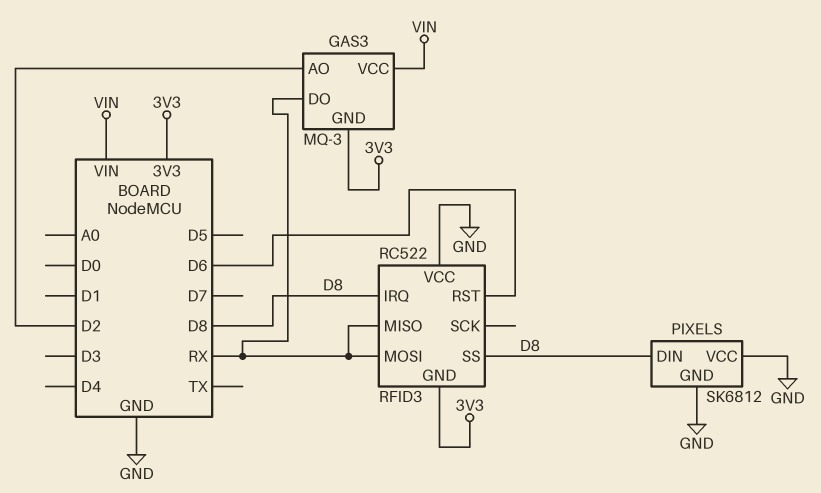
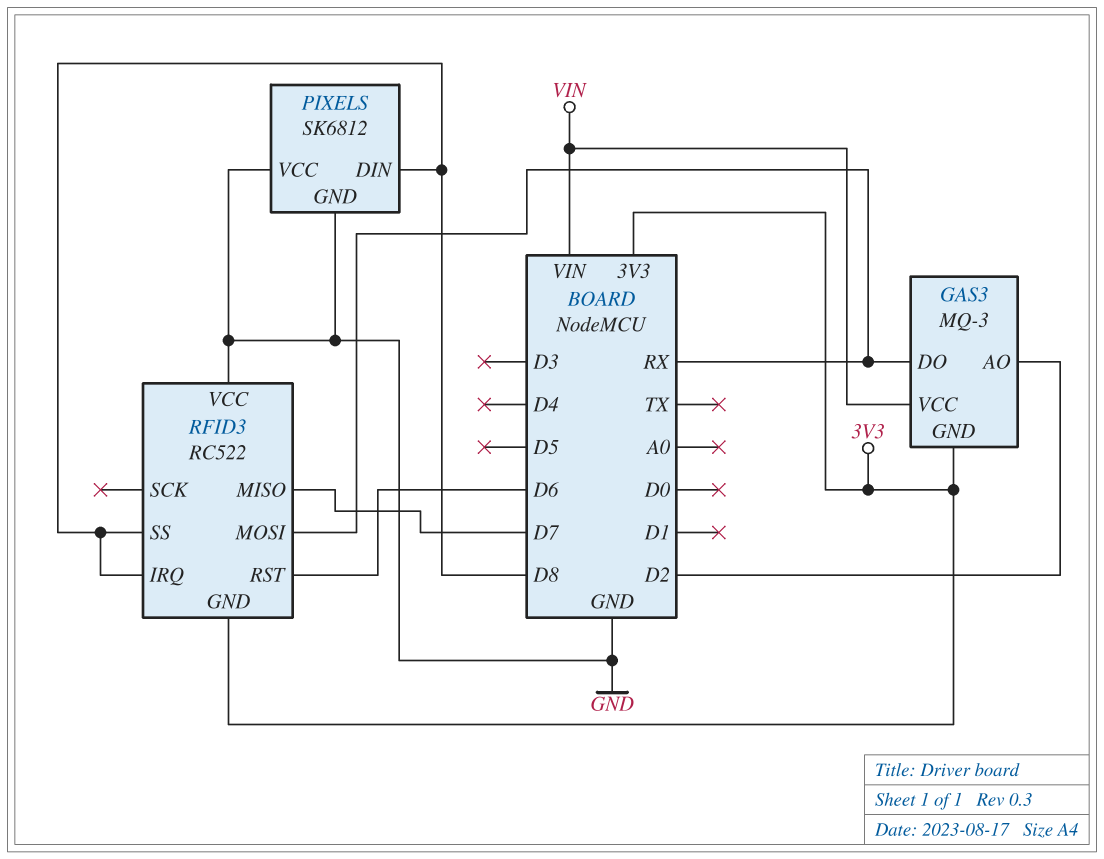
RFID3 pin MISO: RX -> D7

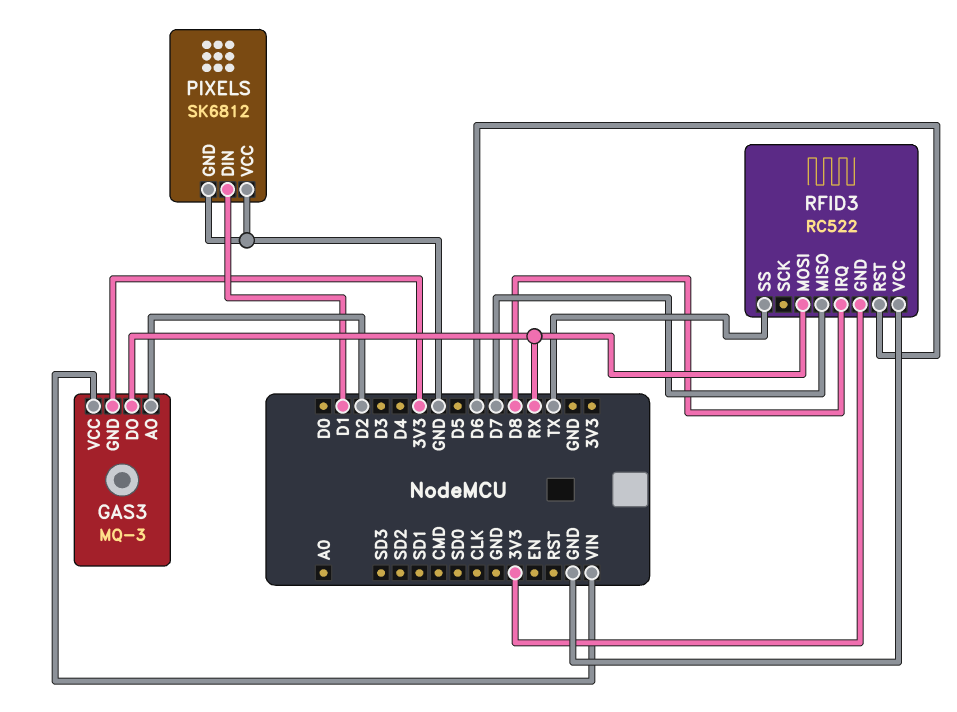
PIXELS pin DIN: D8 -> D1
RFID3 pin SS: D8 -> TX

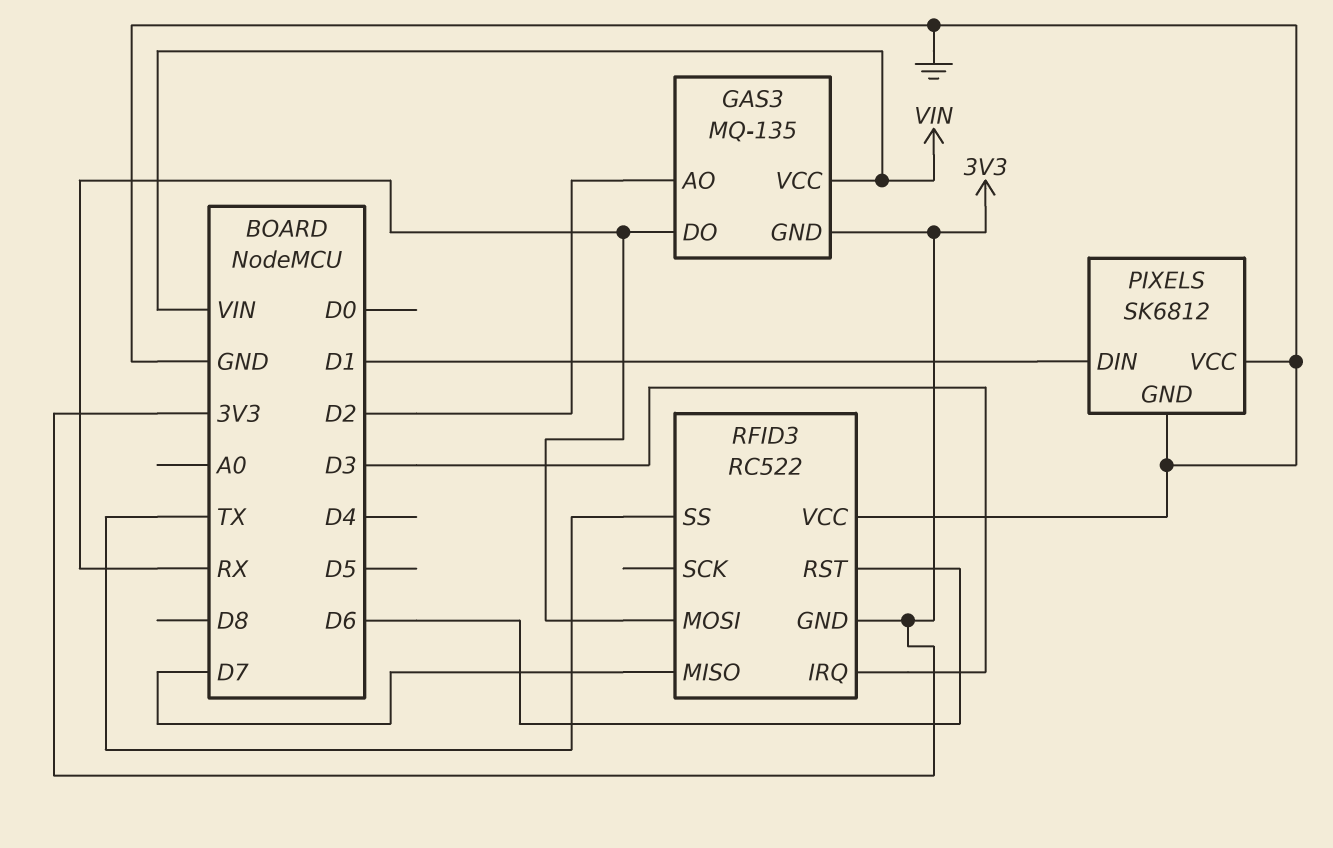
GAS3: MQ-3 -> MQ-135
RFID3 pin IRQ: D8 -> D3

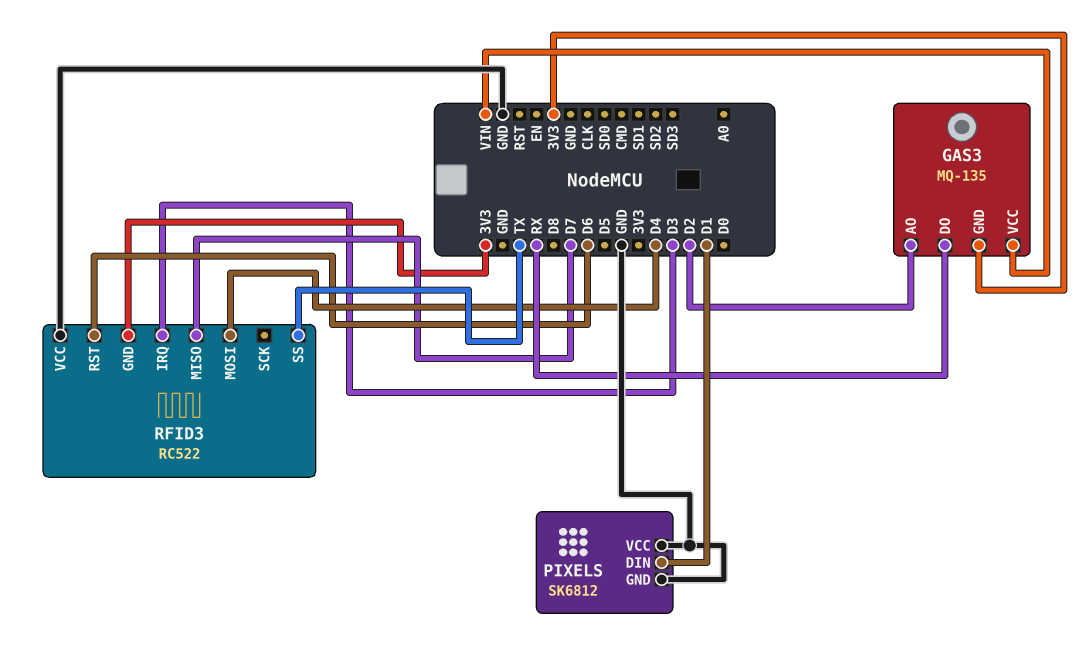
RFID3 pin MOSI: RX -> D4

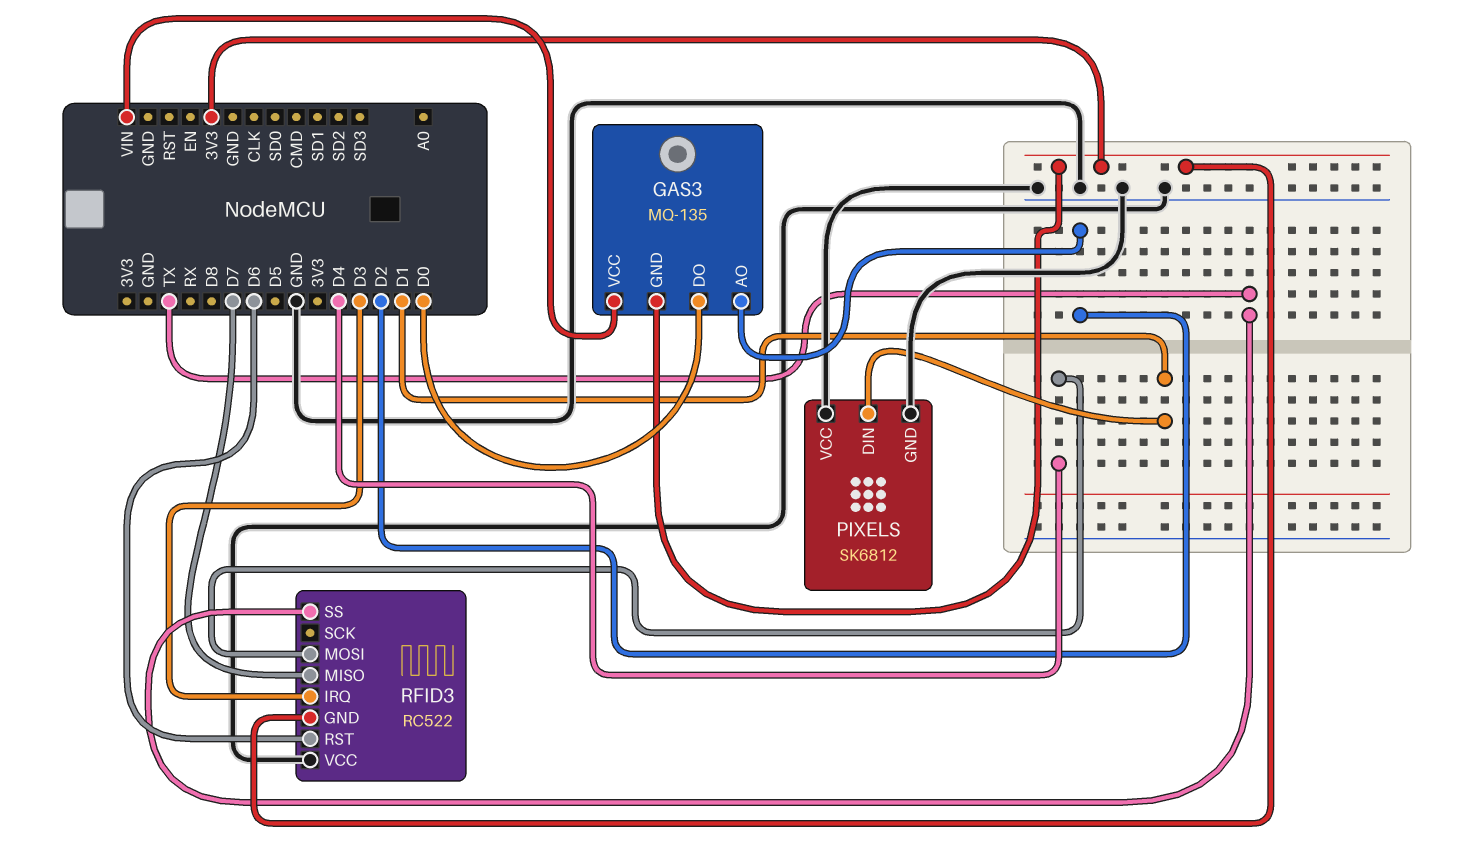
GAS3 pin DO: RX -> D0

